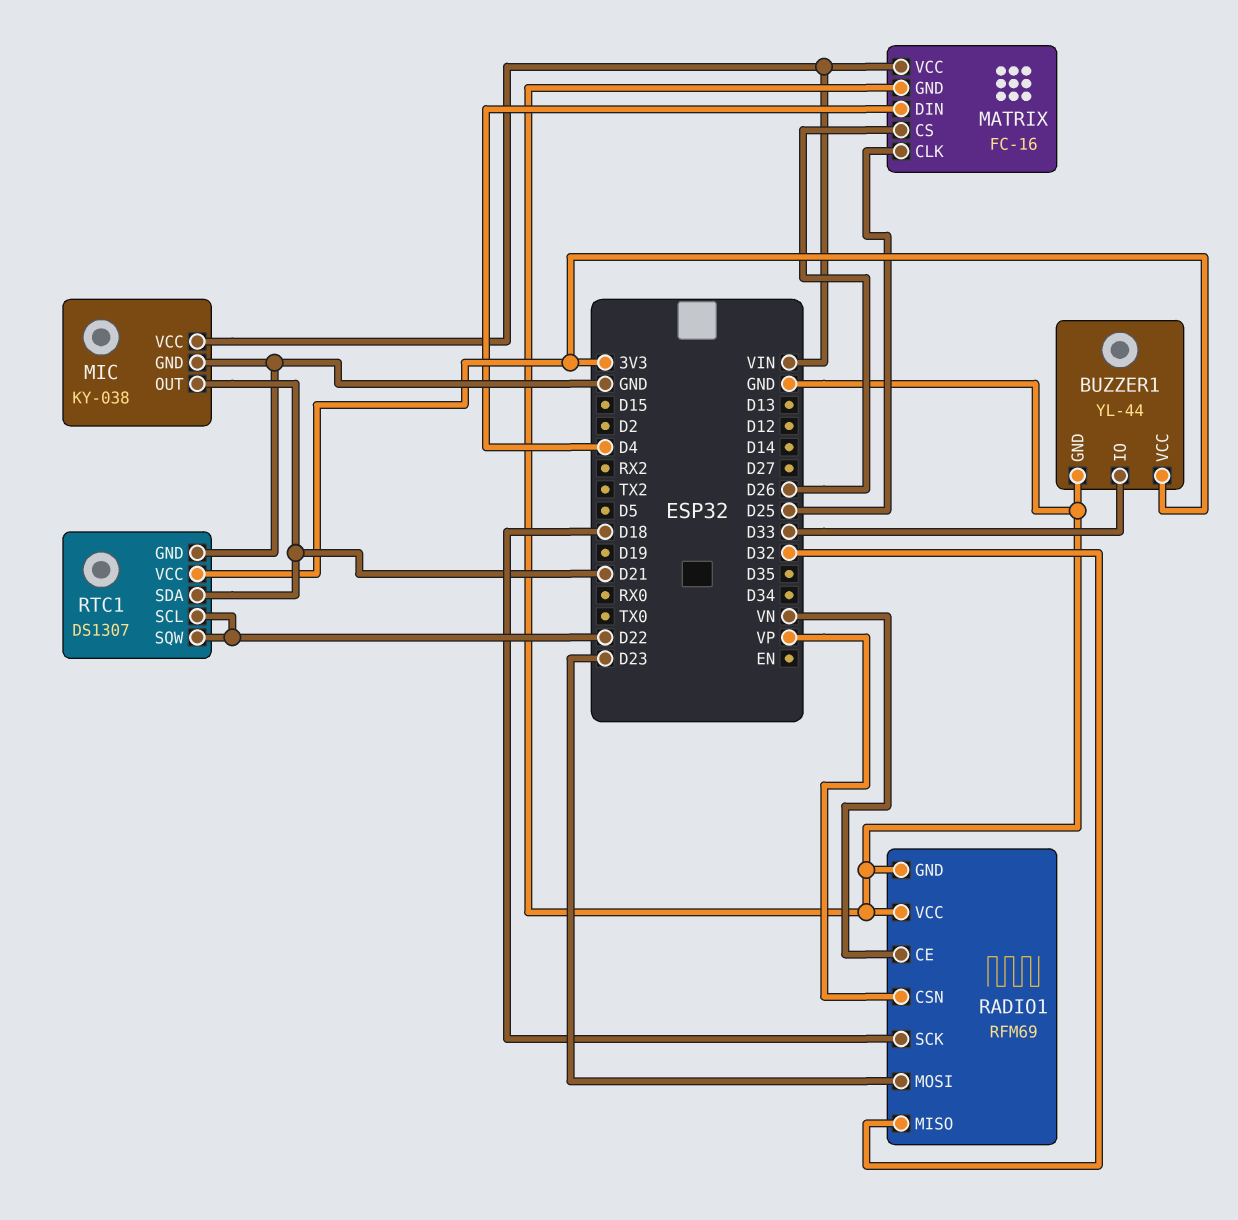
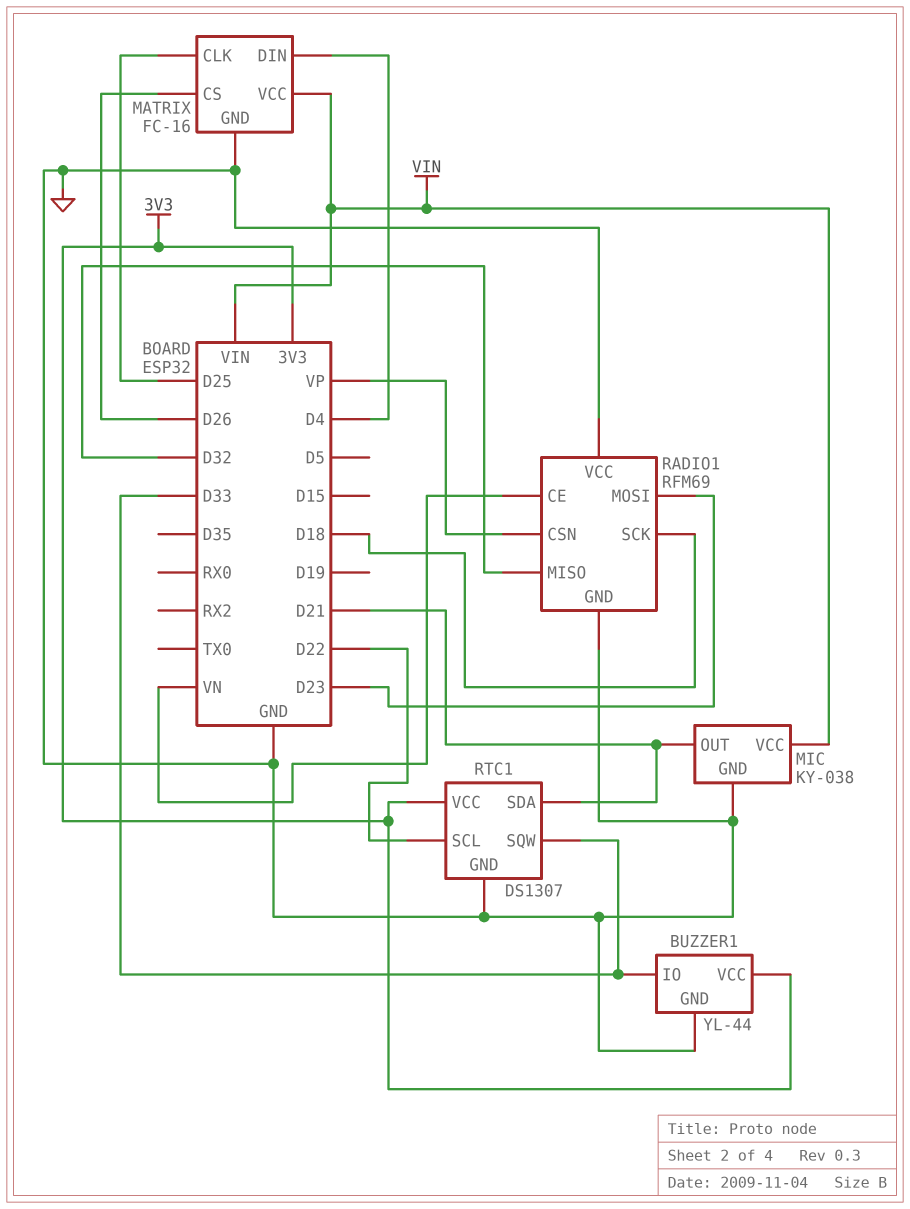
RTC1 pin SQW: D22 -> D33

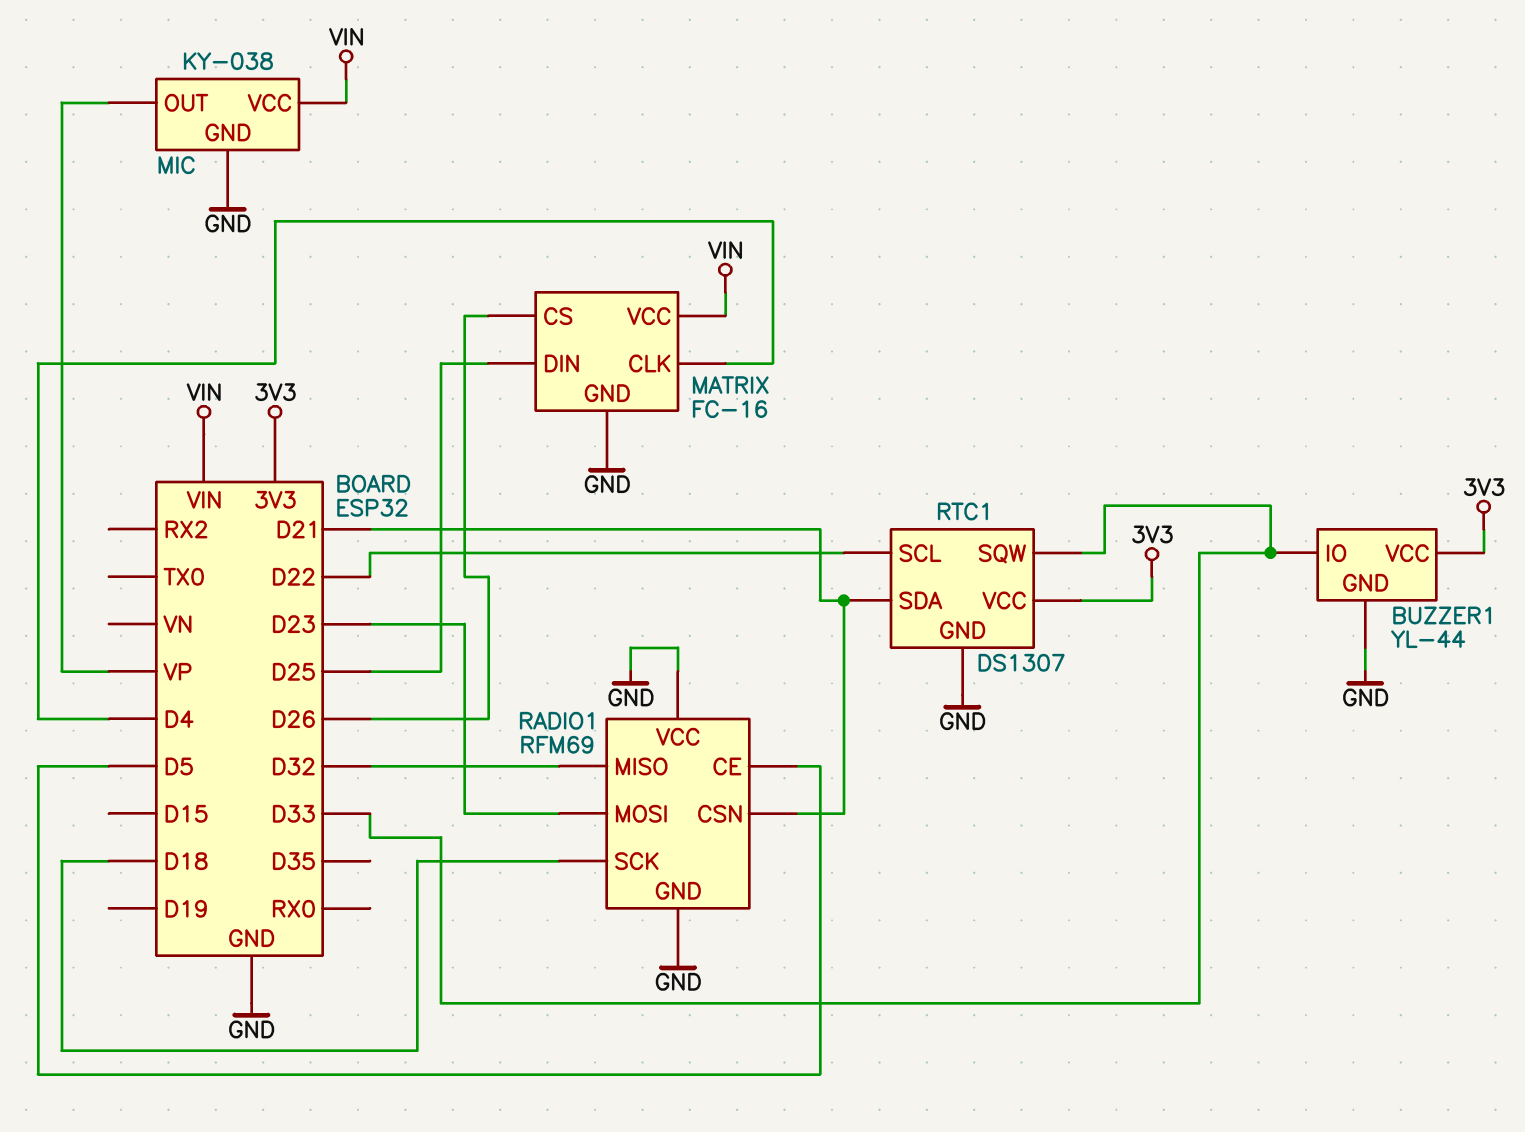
MATRIX pin CLK: D25 -> D4
MATRIX pin DIN: D4 -> D25
MIC pin OUT: D21 -> VP
RADIO1 pin CE: VN -> D5
RADIO1 pin CSN: VP -> D21

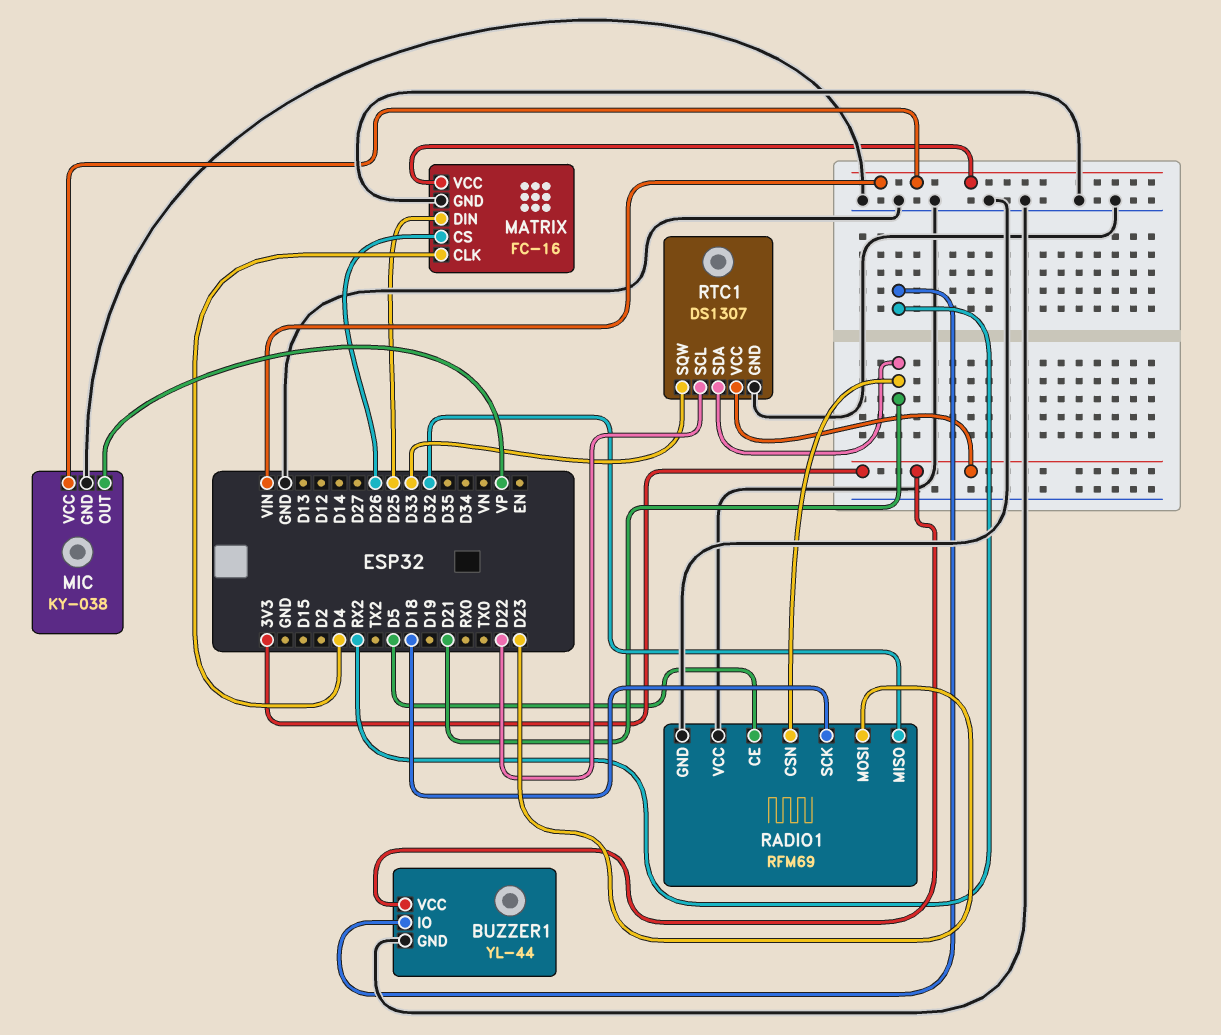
BUZZER1 pin IO: D33 -> RX2

